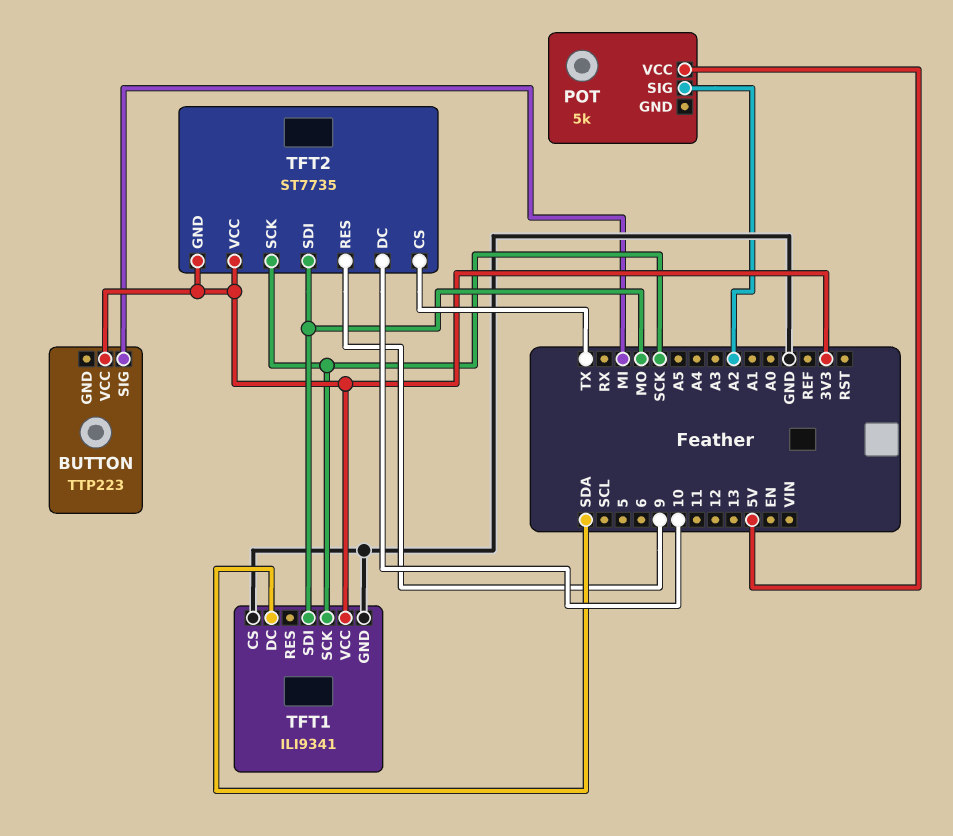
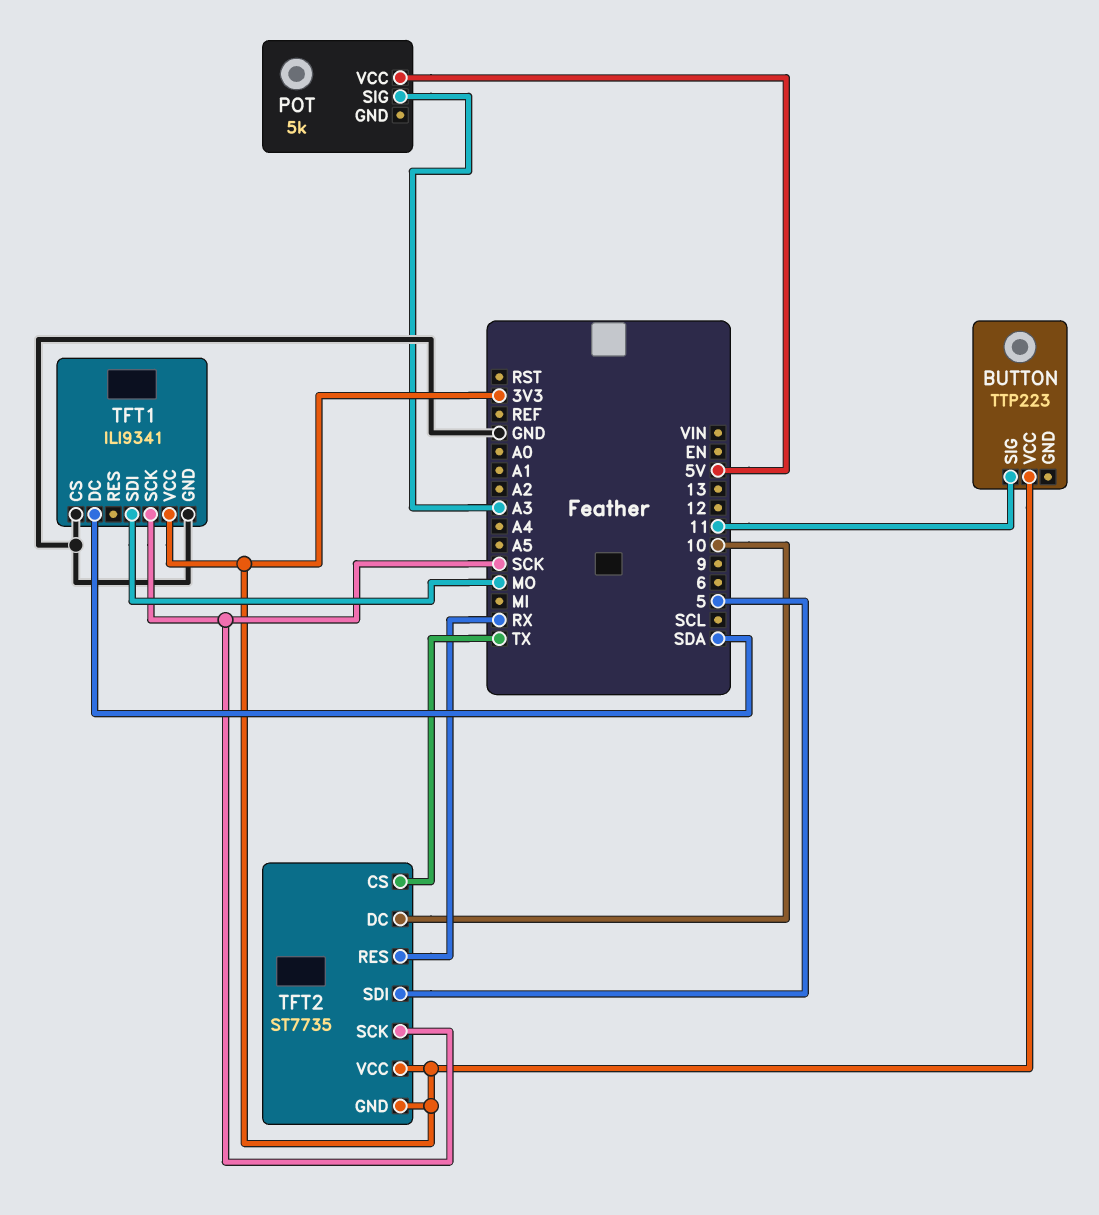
BUTTON pin SIG: MI -> 11
POT pin SIG: A2 -> A3
TFT2 pin RES: 9 -> RX
TFT2 pin SDI: MO -> 5

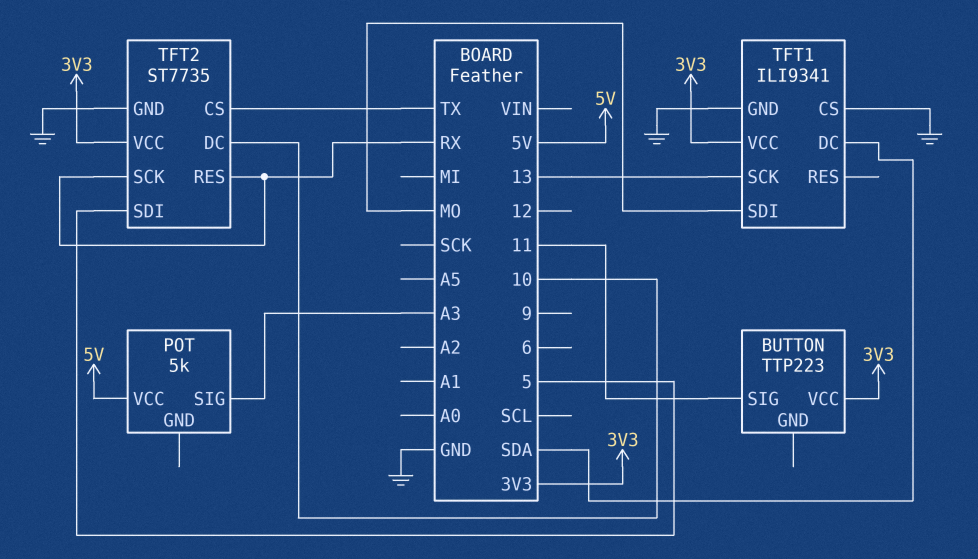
TFT1 pin SCK: SCK -> 13
TFT2 pin GND: 3V3 -> GND
TFT2 pin SCK: SCK -> RX

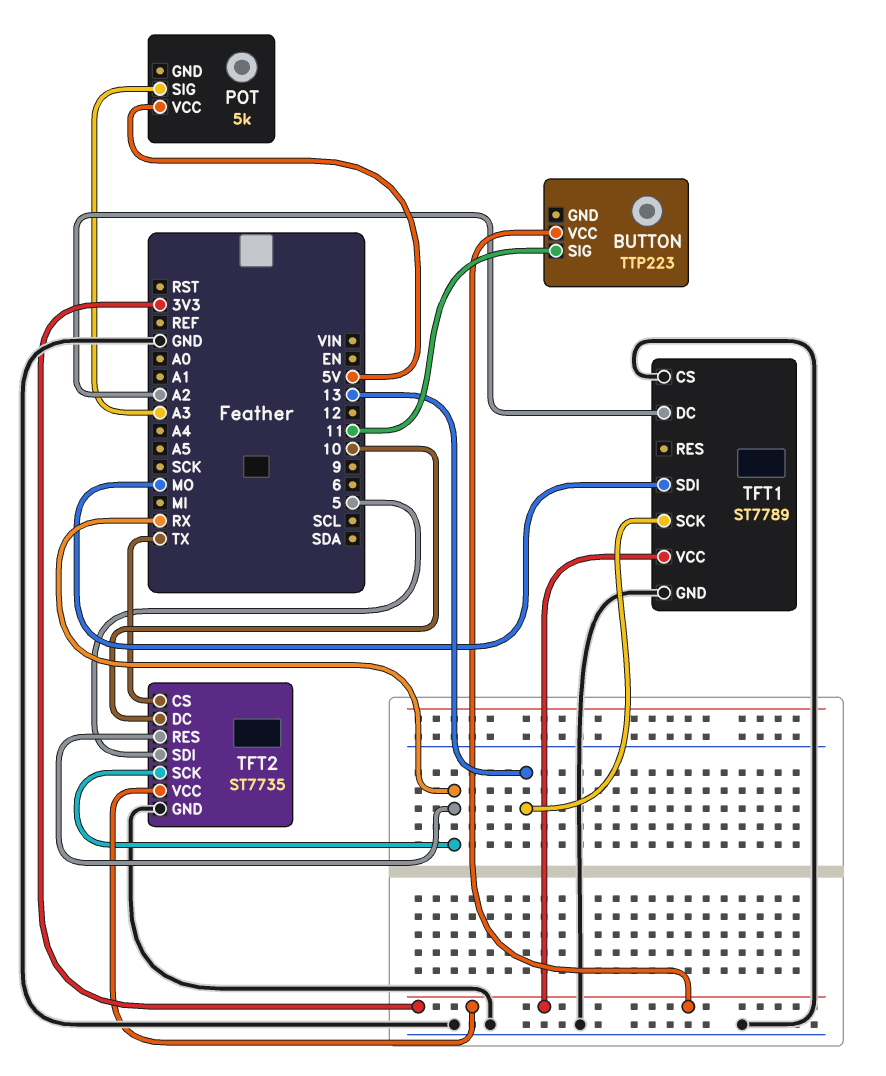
TFT1: ILI9341 -> ST7789
TFT1 pin DC: SDA -> A2

